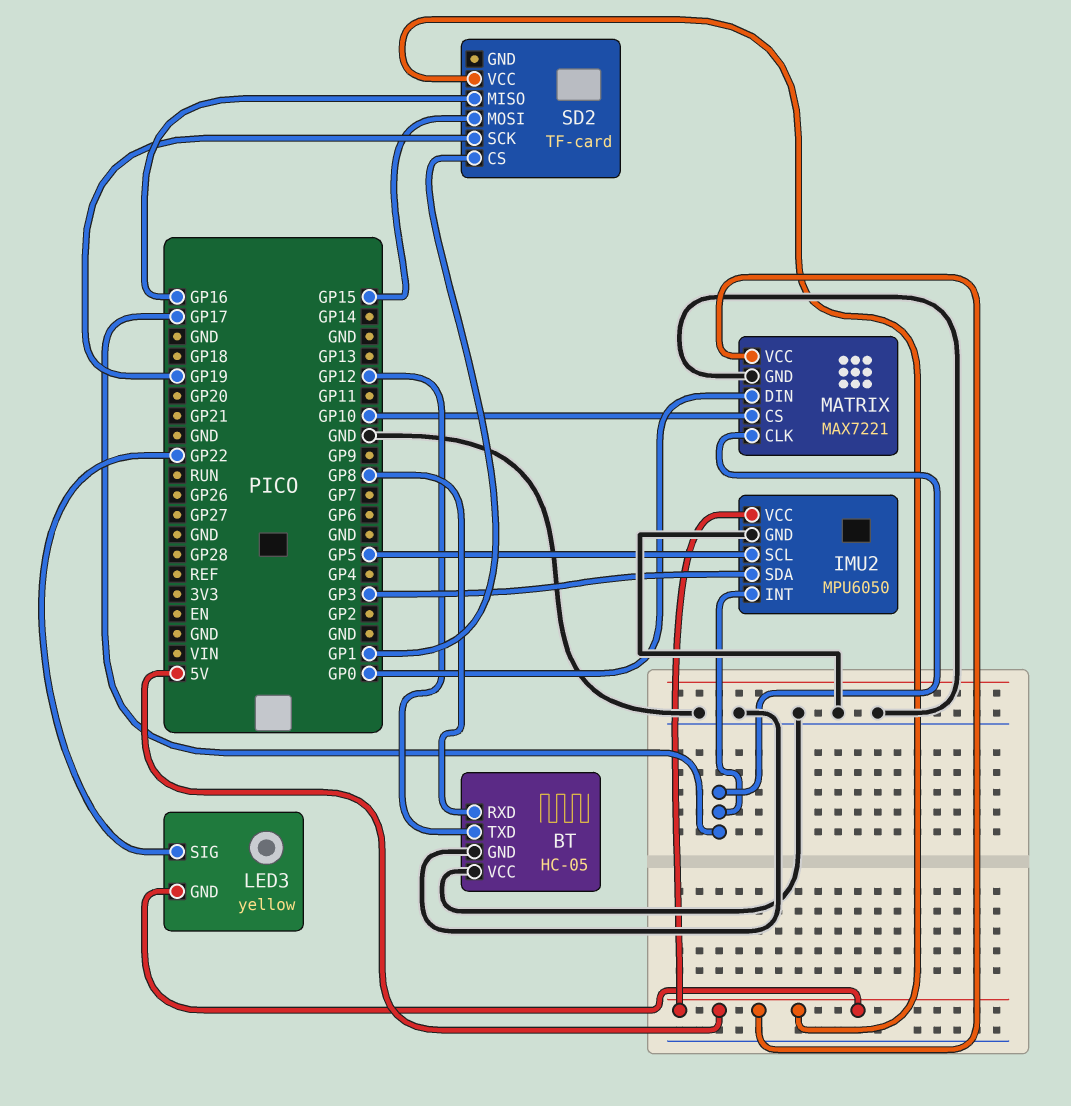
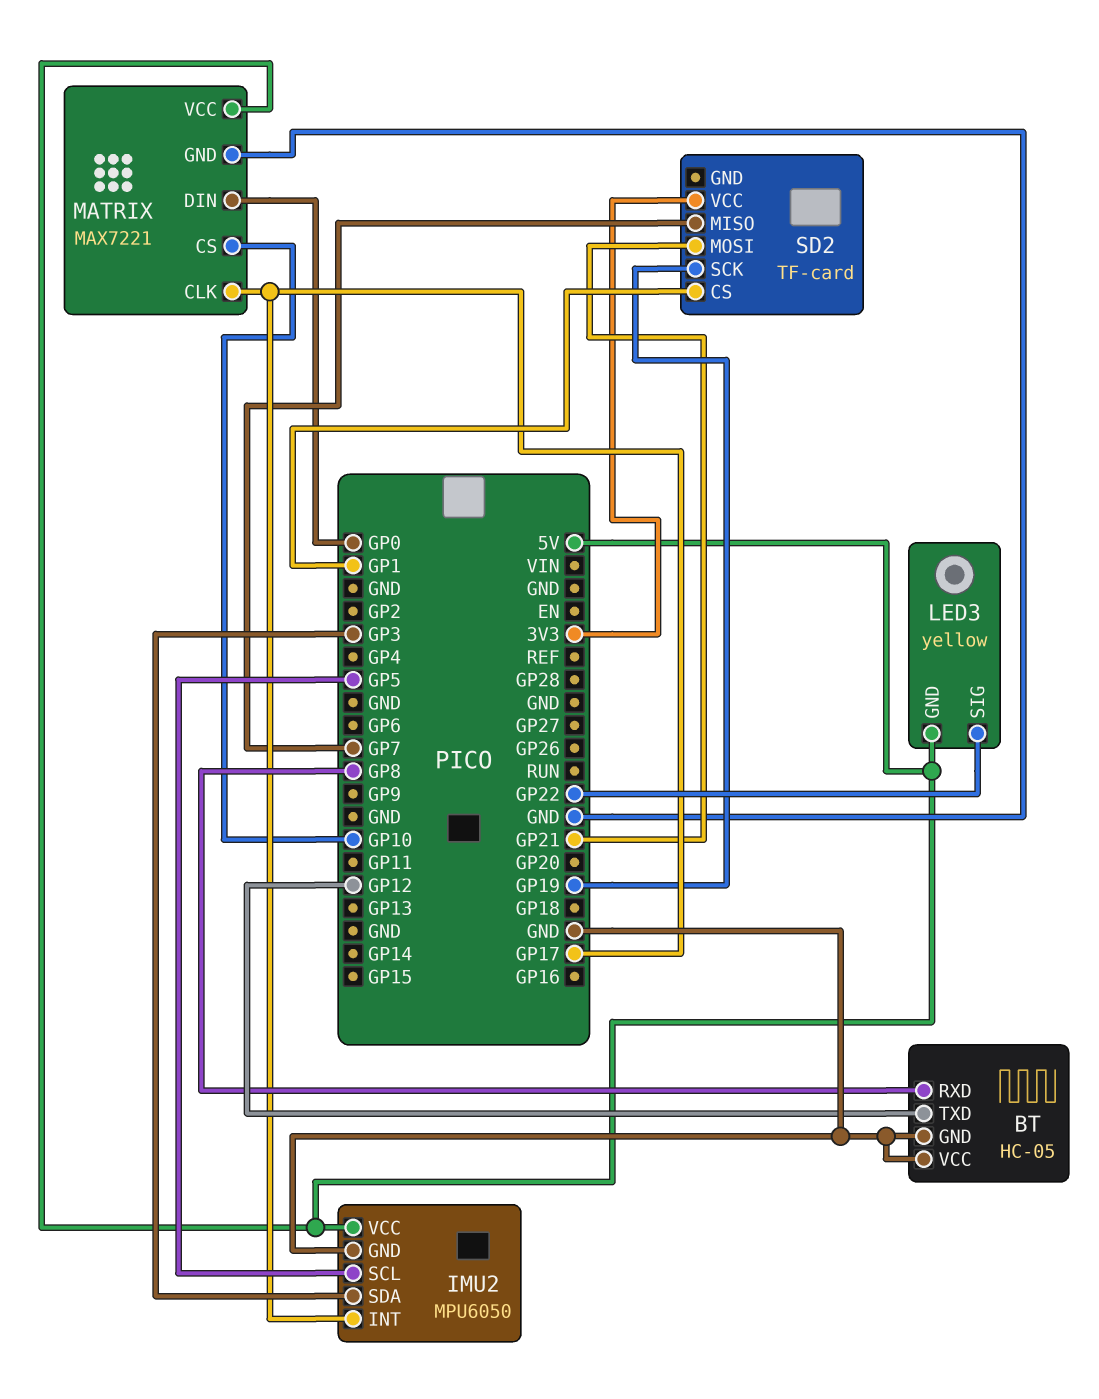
SD2 pin MISO: GP16 -> GP7
SD2 pin MOSI: GP15 -> GP21
SD2 pin VCC: 5V -> 3V3

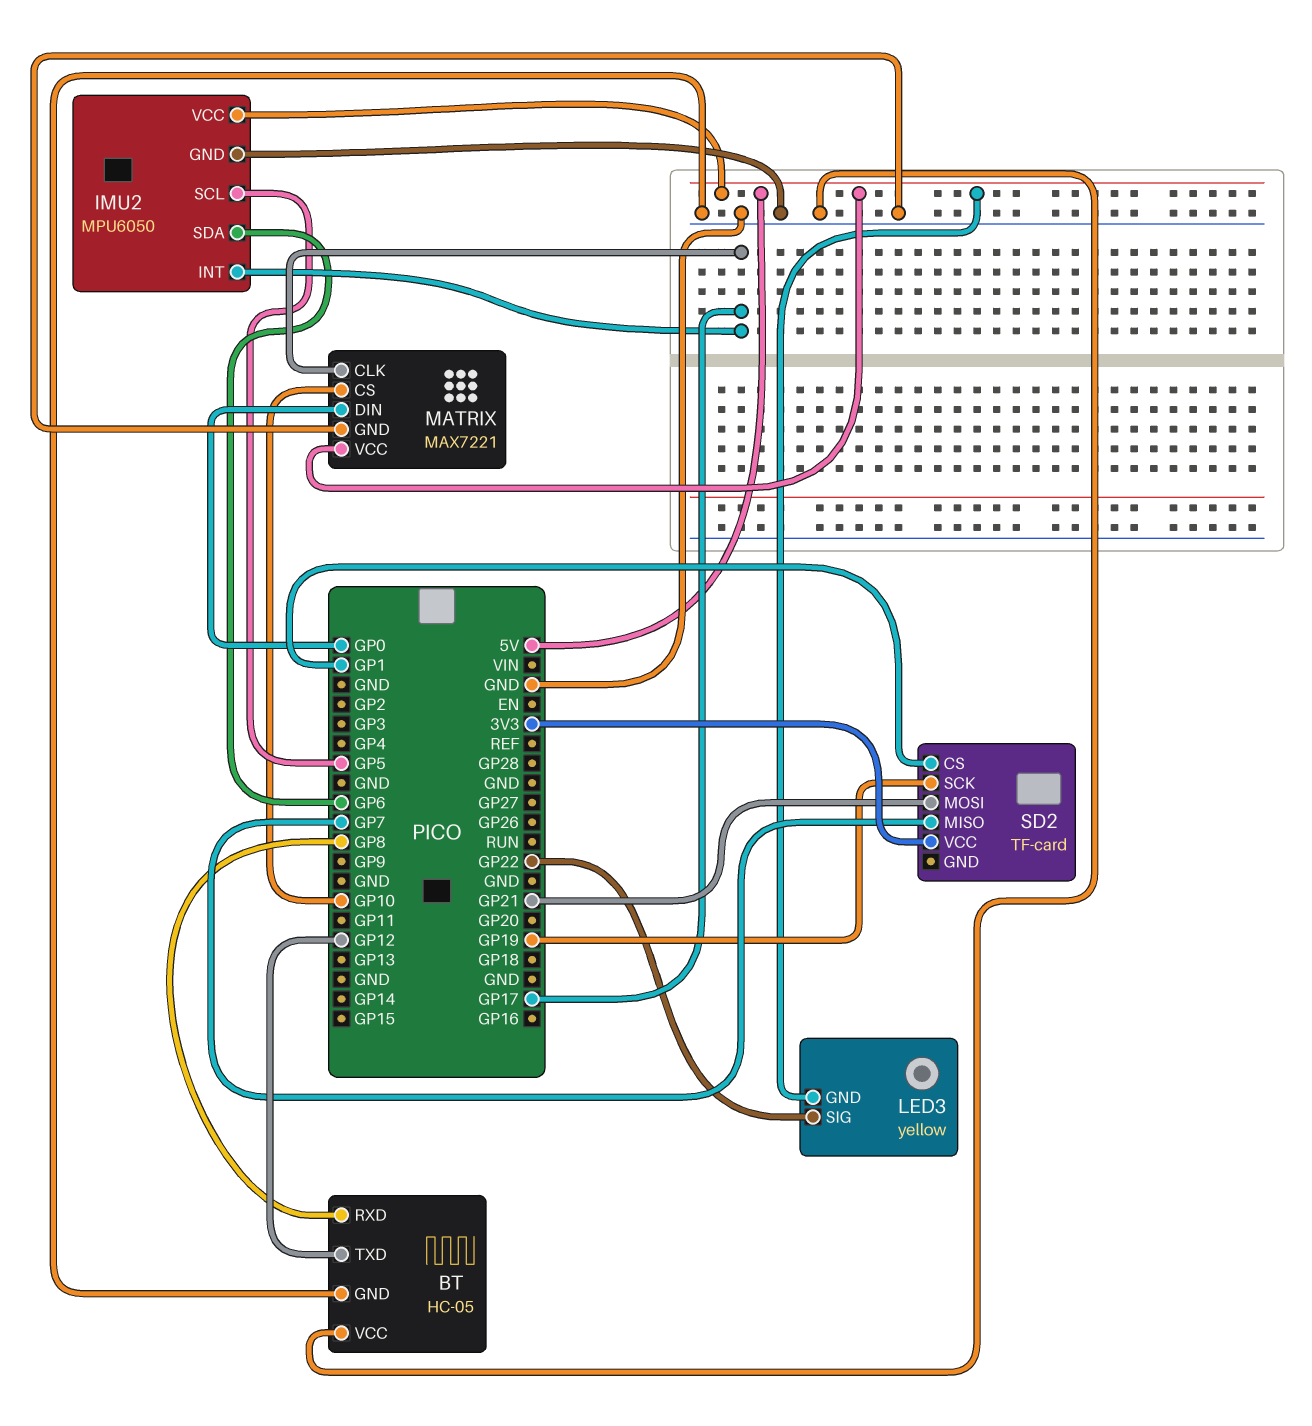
IMU2 pin SDA: GP3 -> GP6

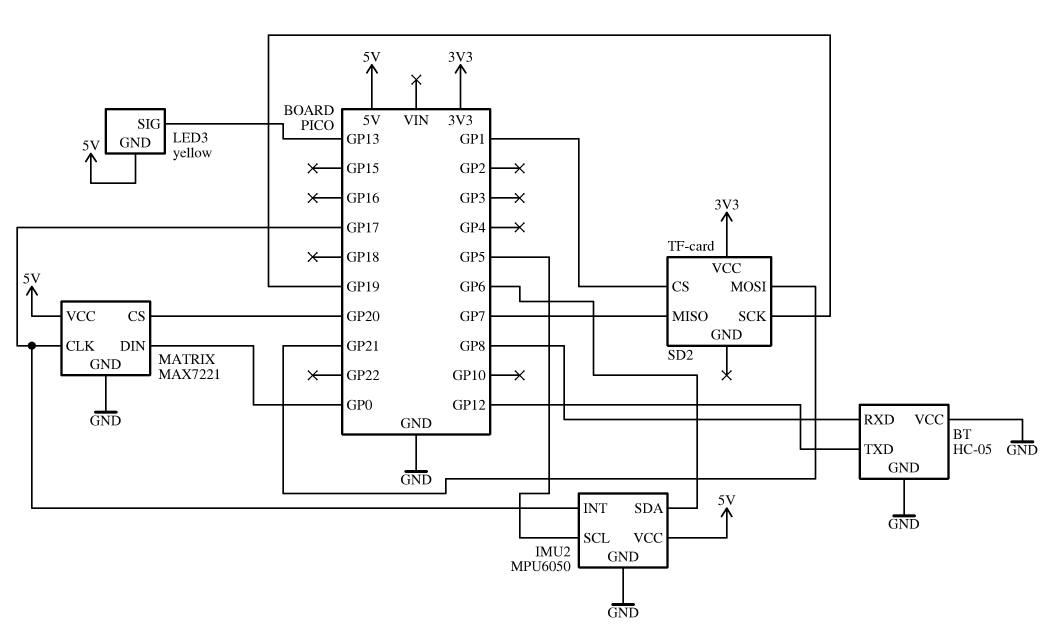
LED3 pin SIG: GP22 -> GP13
MATRIX pin CS: GP10 -> GP20

